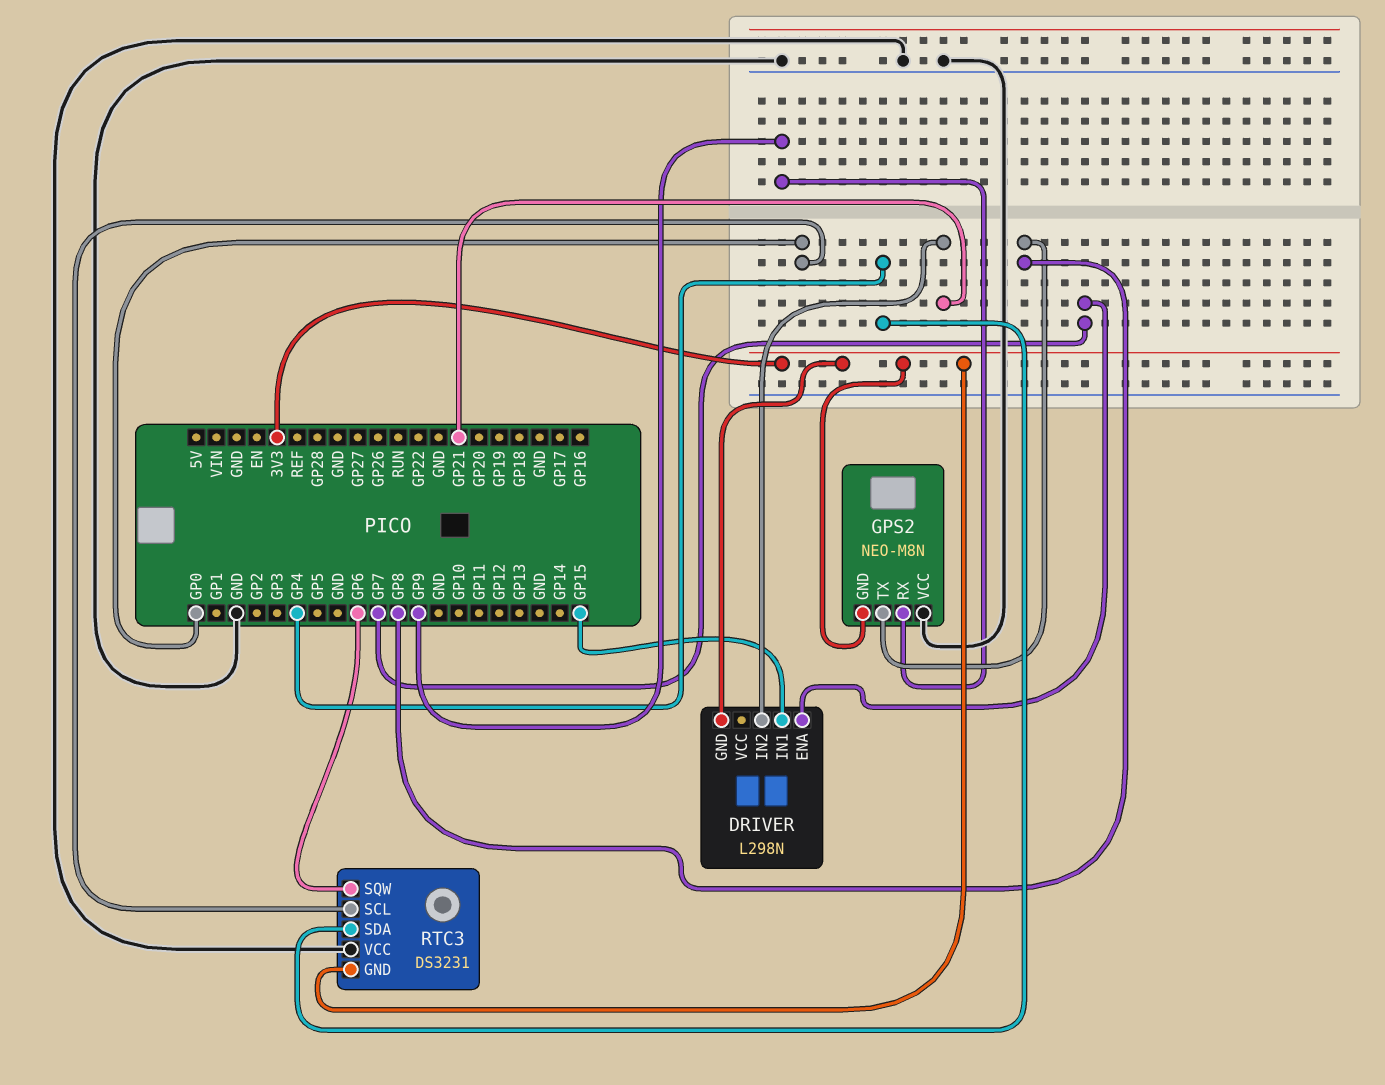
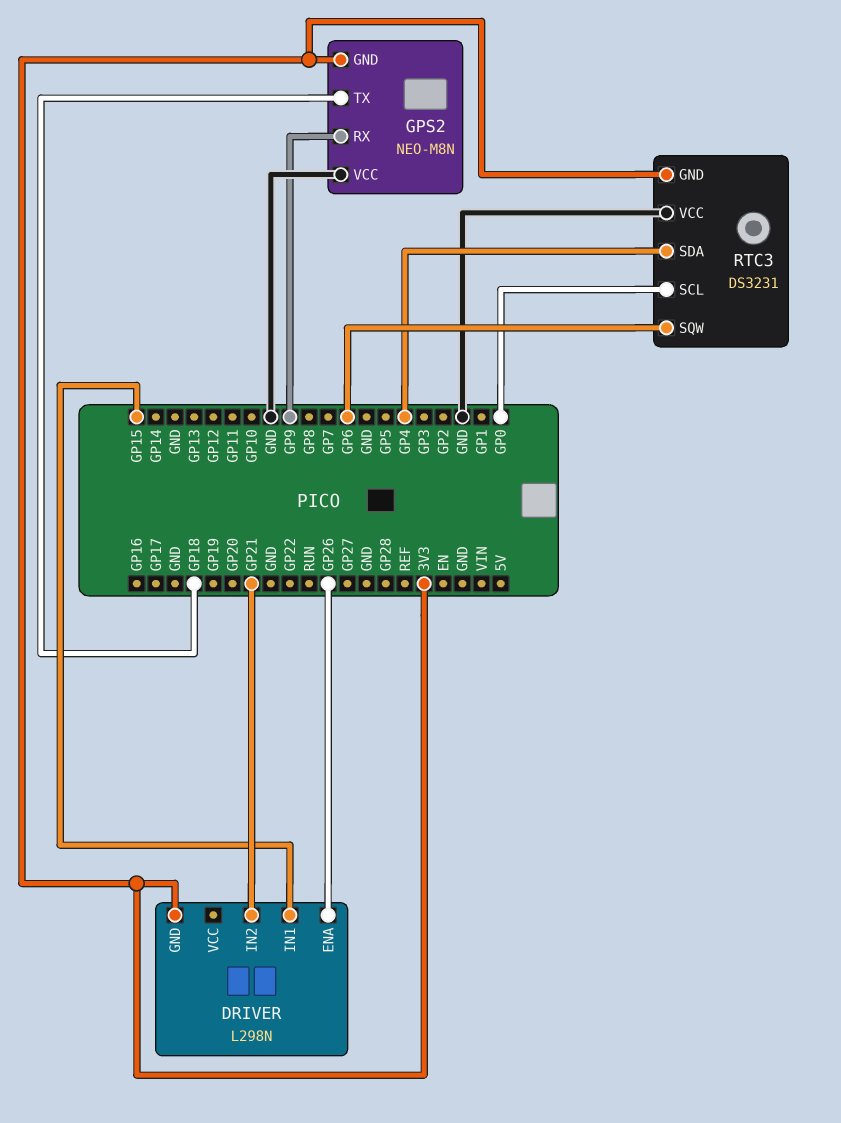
DRIVER pin ENA: GP7 -> GP26
GPS2 pin TX: GP8 -> GP18

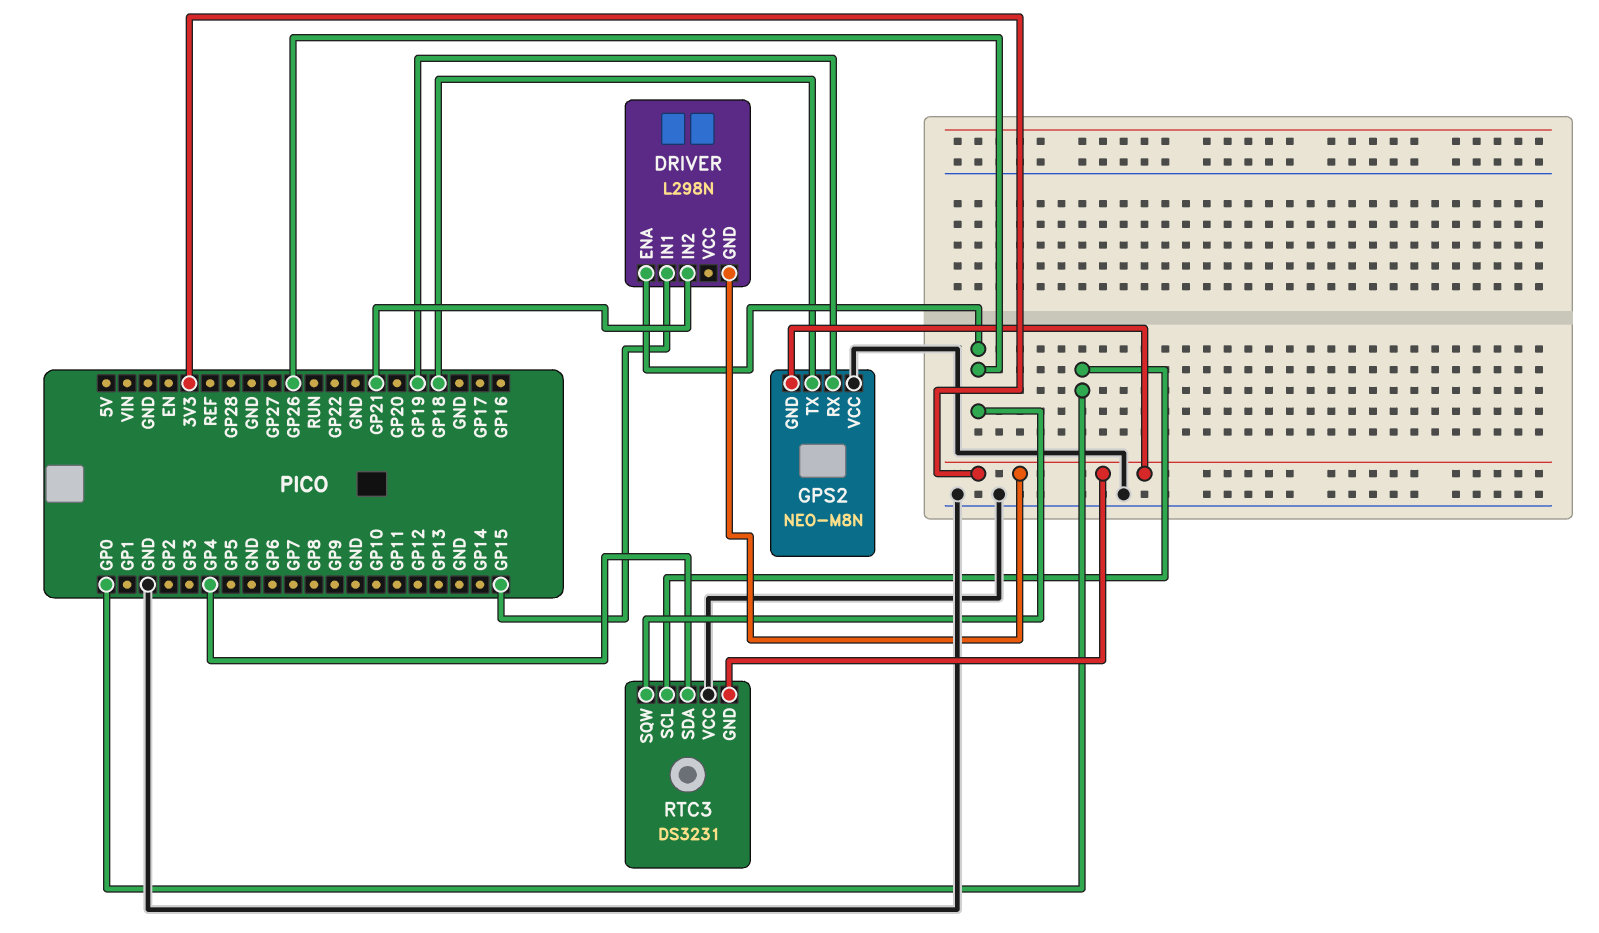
GPS2 pin RX: GP9 -> GP19
RTC3 pin SQW: GP6 -> GP26

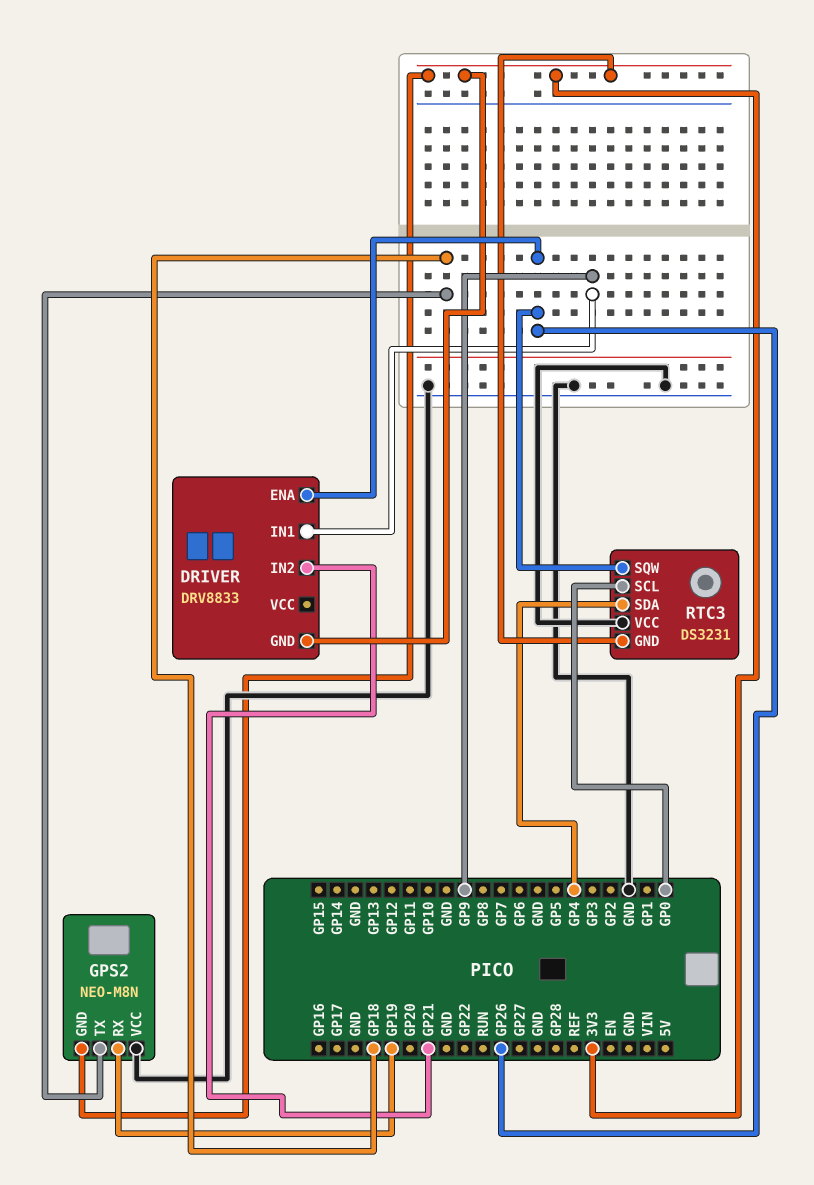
DRIVER: L298N -> DRV8833
DRIVER pin IN1: GP15 -> GP9

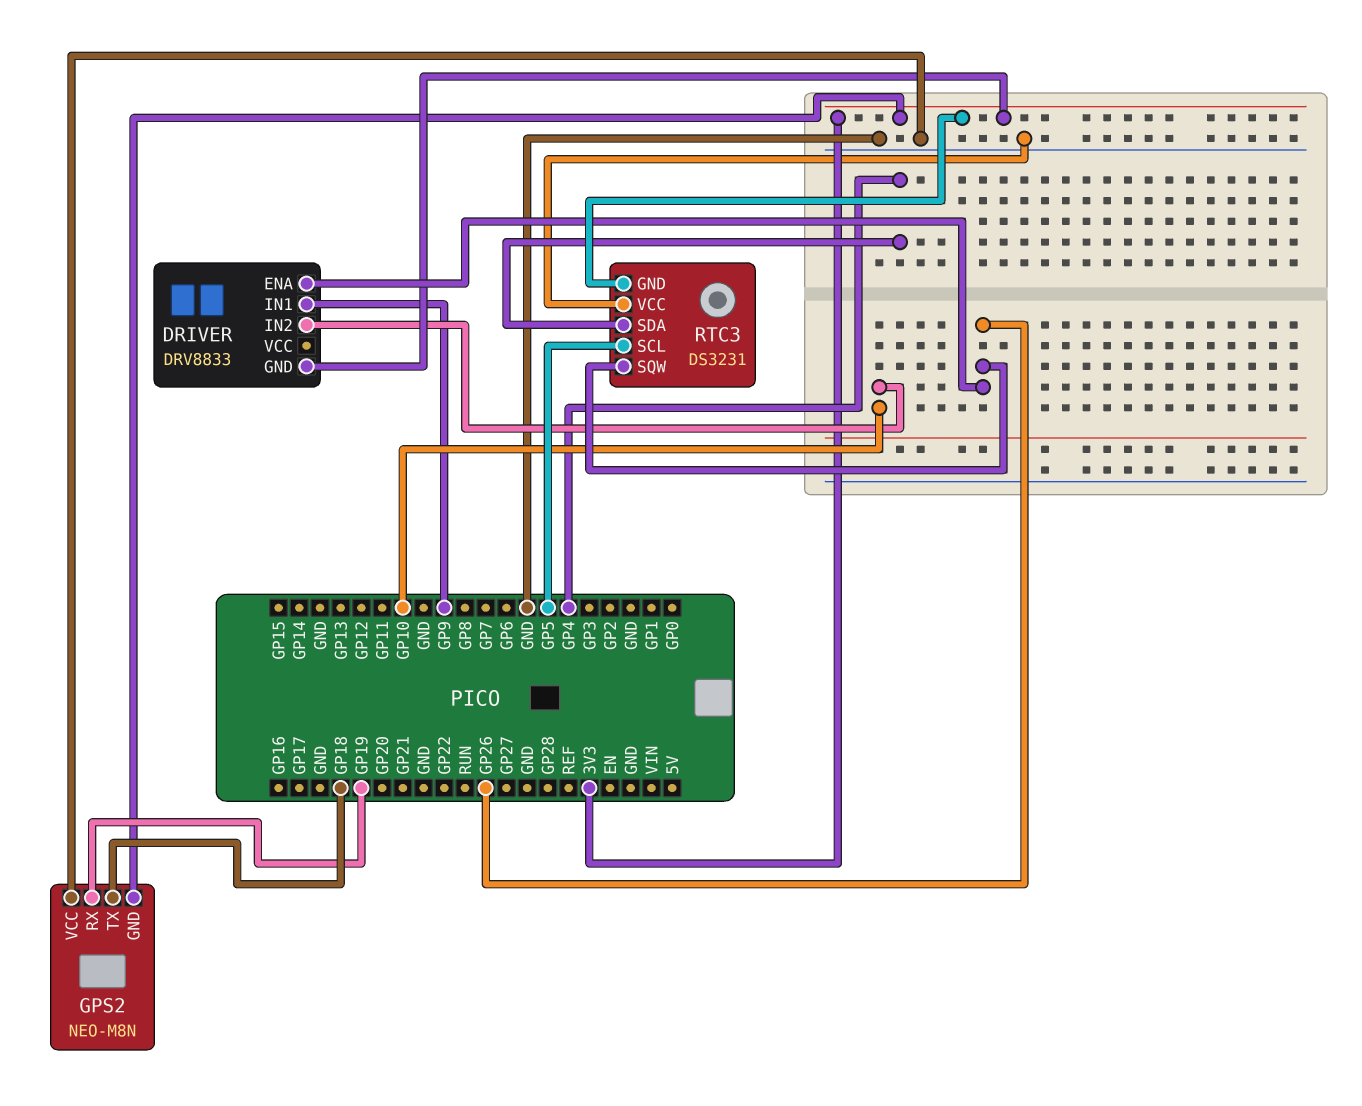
DRIVER pin IN2: GP21 -> GP10
RTC3 pin SCL: GP0 -> GP5

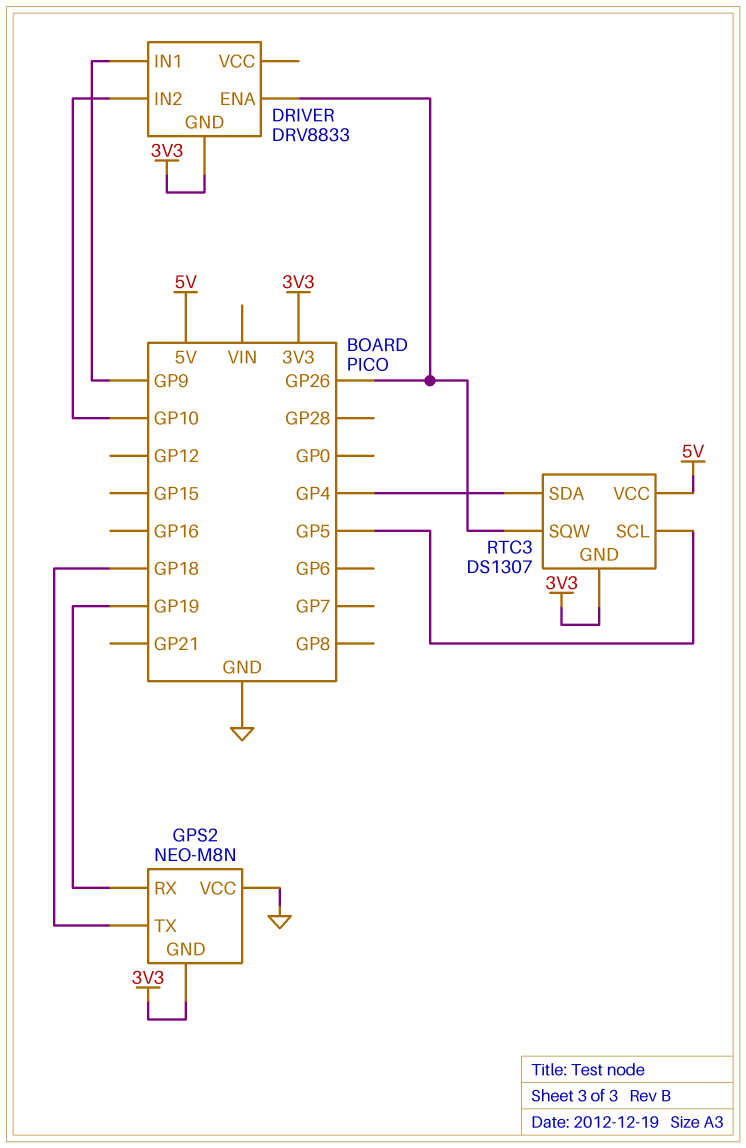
RTC3: DS3231 -> DS1307
RTC3 pin VCC: GND -> 5V

